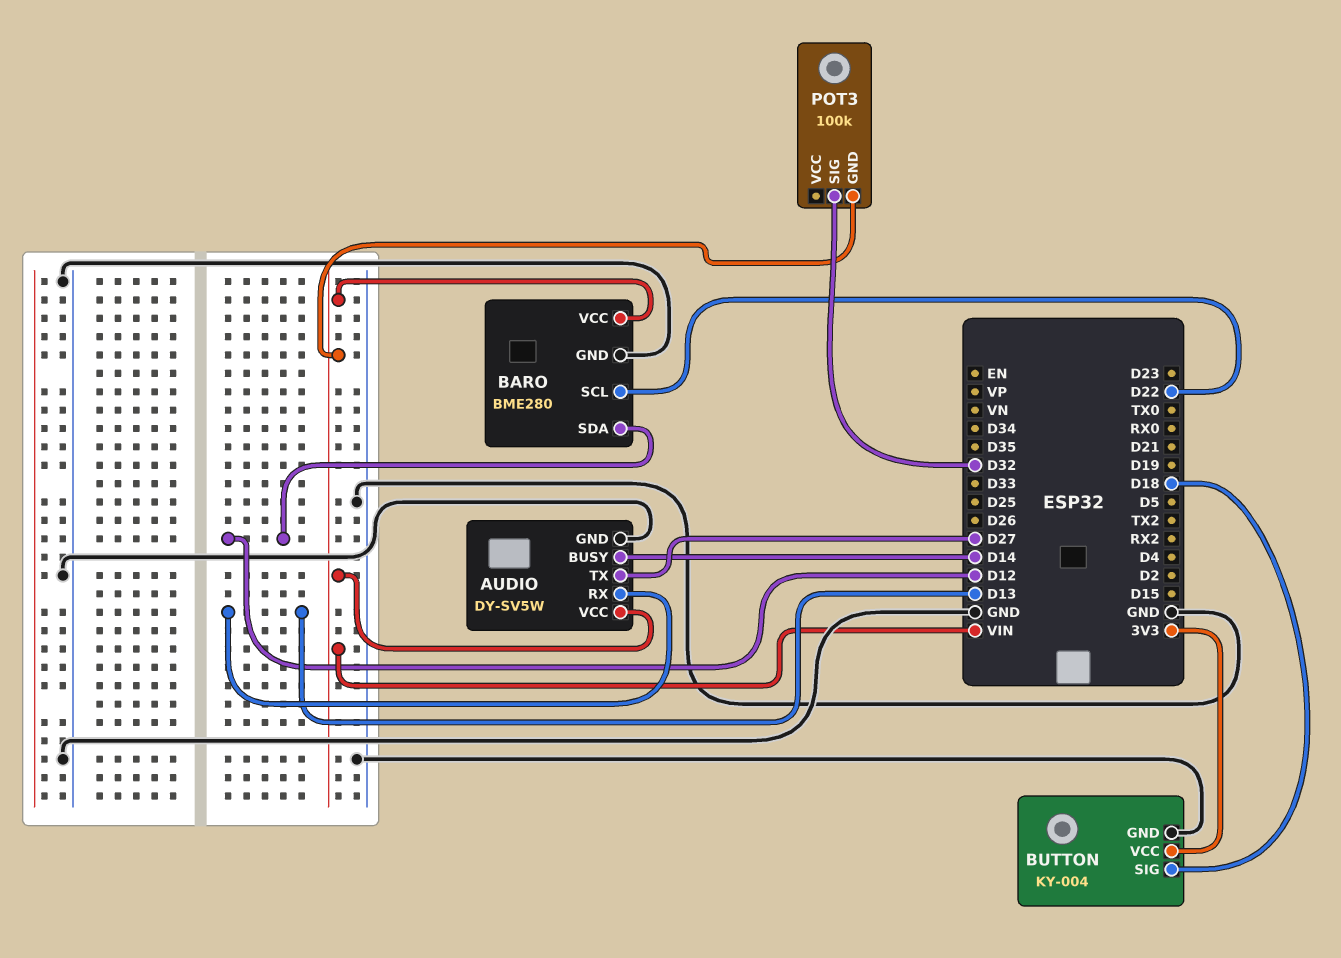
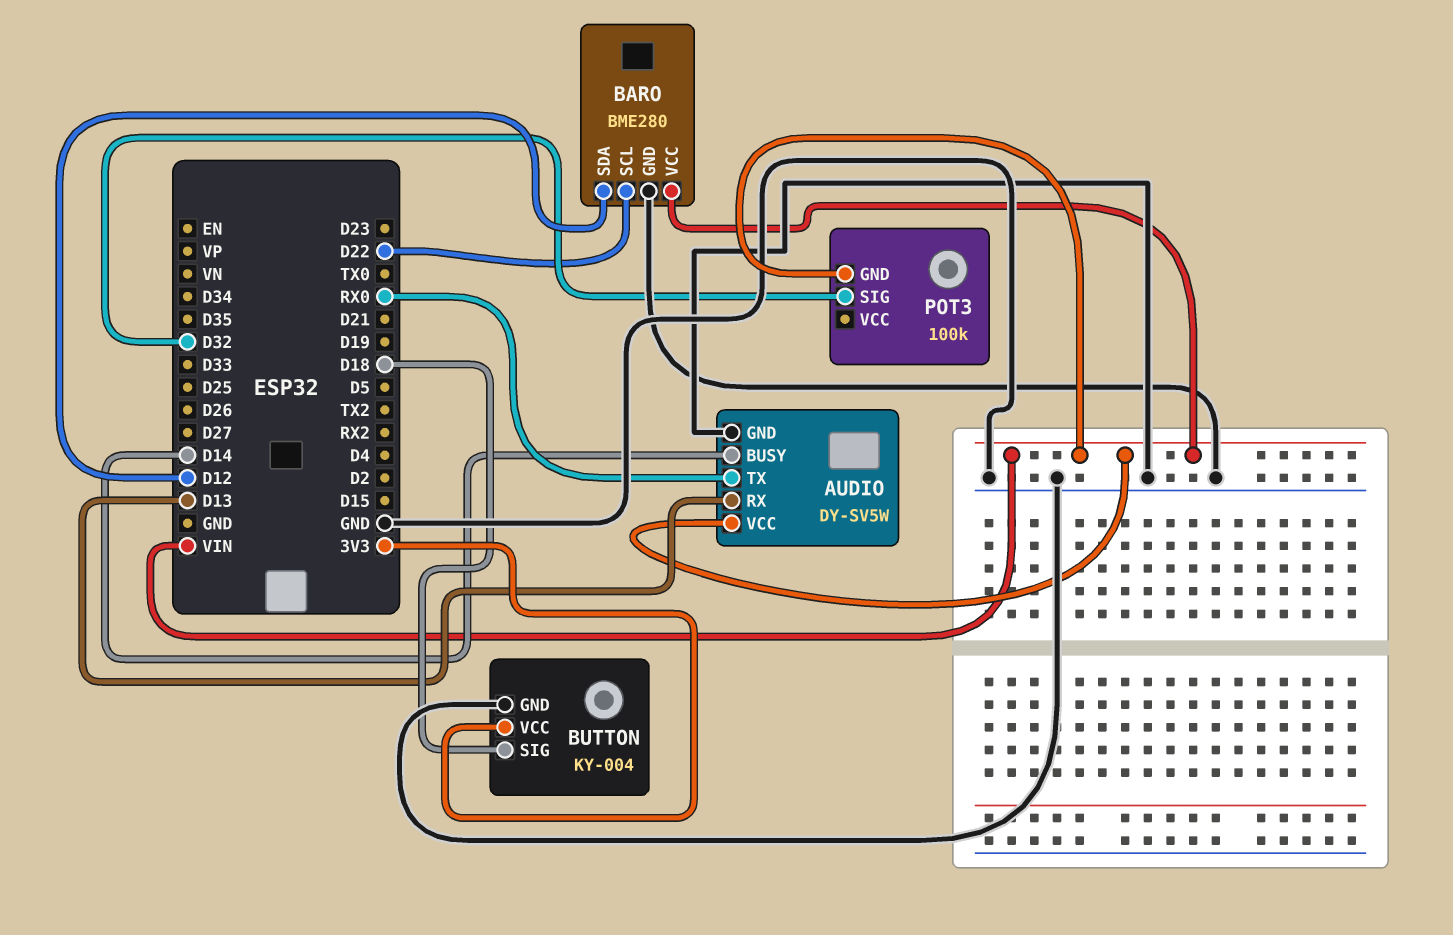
AUDIO pin TX: D27 -> RX0

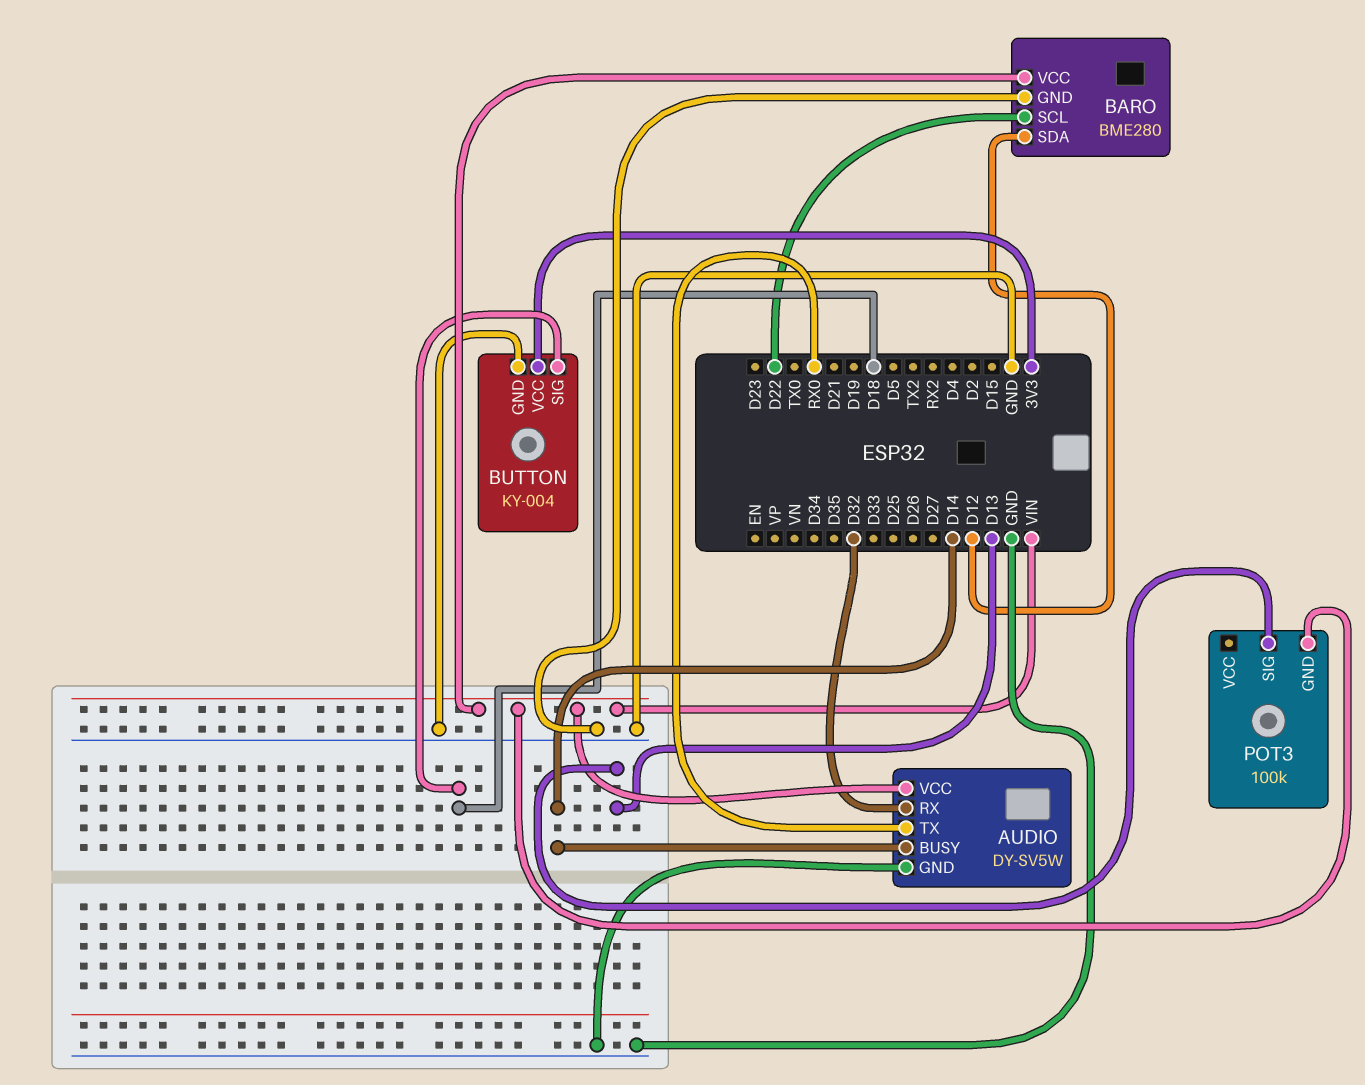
AUDIO pin RX: D13 -> D32
POT3 pin SIG: D32 -> D13

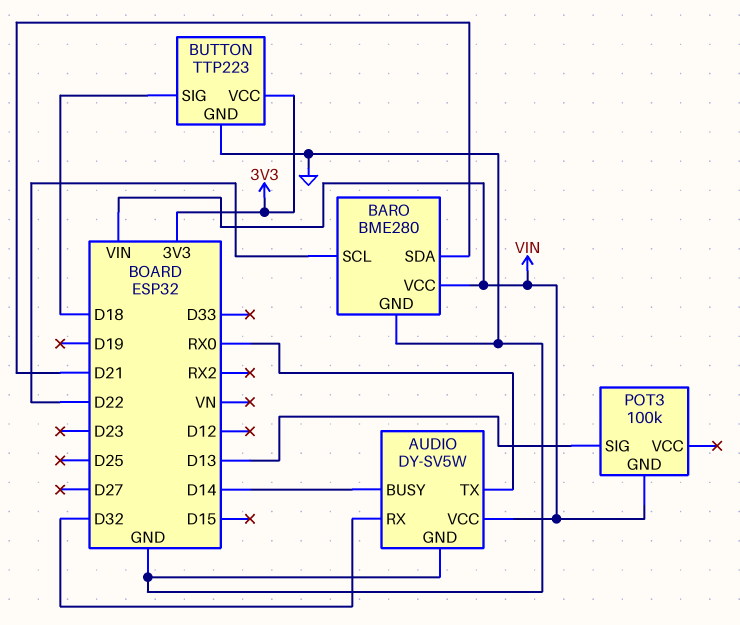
BARO pin SDA: D12 -> D21
BUTTON: KY-004 -> TTP223

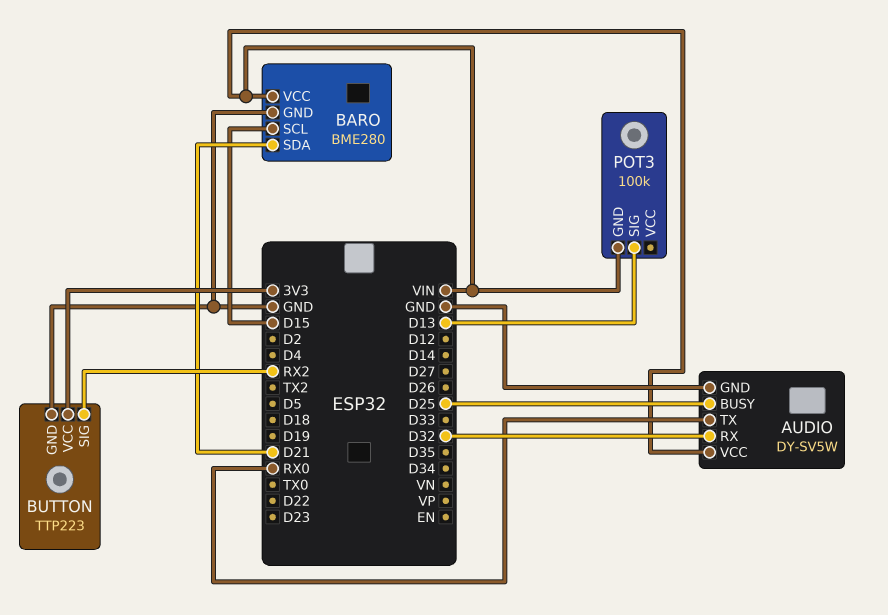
AUDIO pin BUSY: D14 -> D25
BARO pin SCL: D22 -> D15
BUTTON pin SIG: D18 -> RX2

